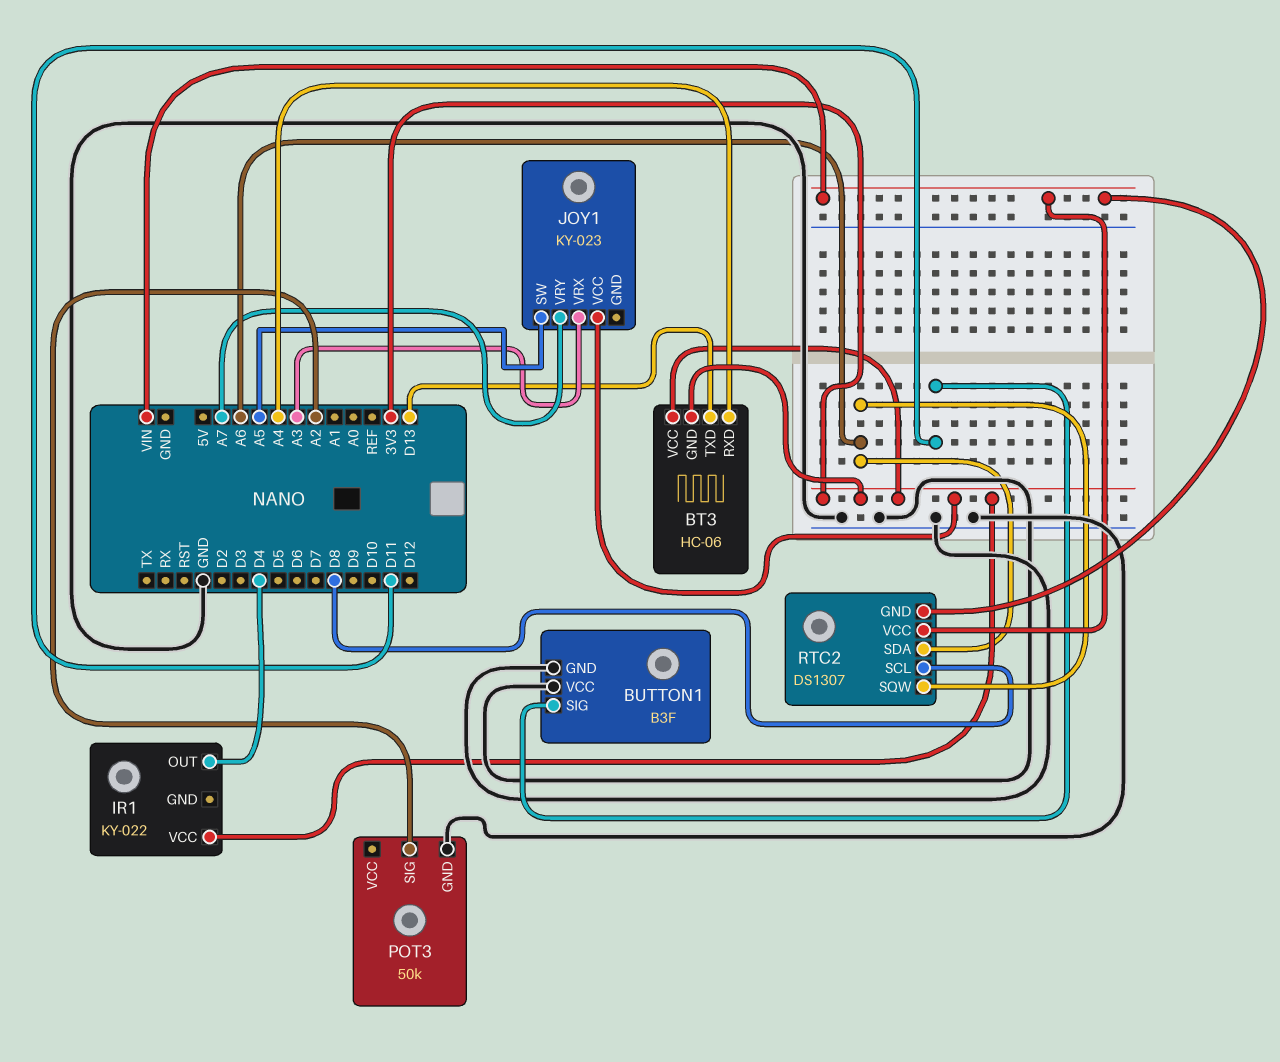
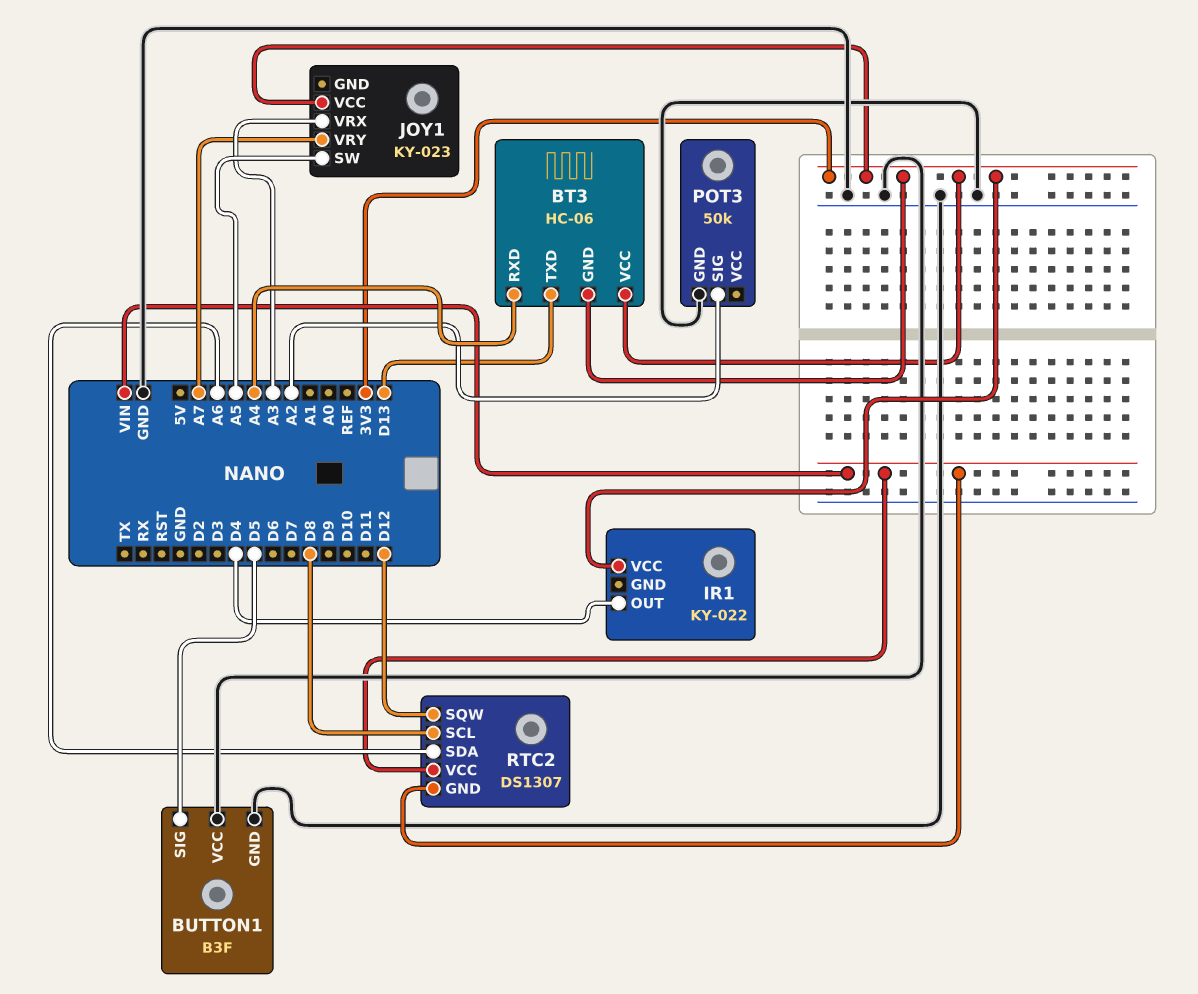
BUTTON1 pin SIG: D11 -> D5
RTC2 pin SQW: A6 -> D12

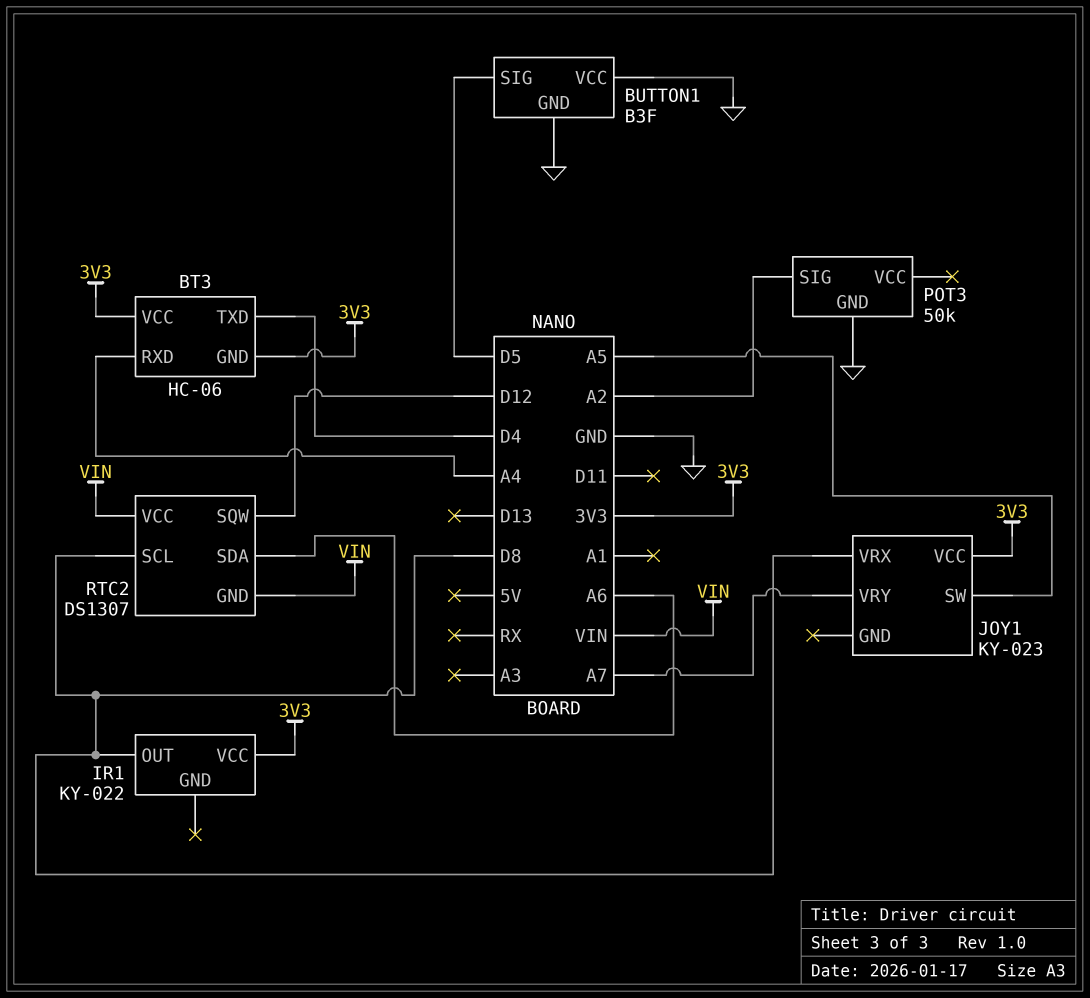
BT3 pin TXD: D13 -> D4
IR1 pin OUT: D4 -> D8
JOY1 pin VRX: A3 -> D8

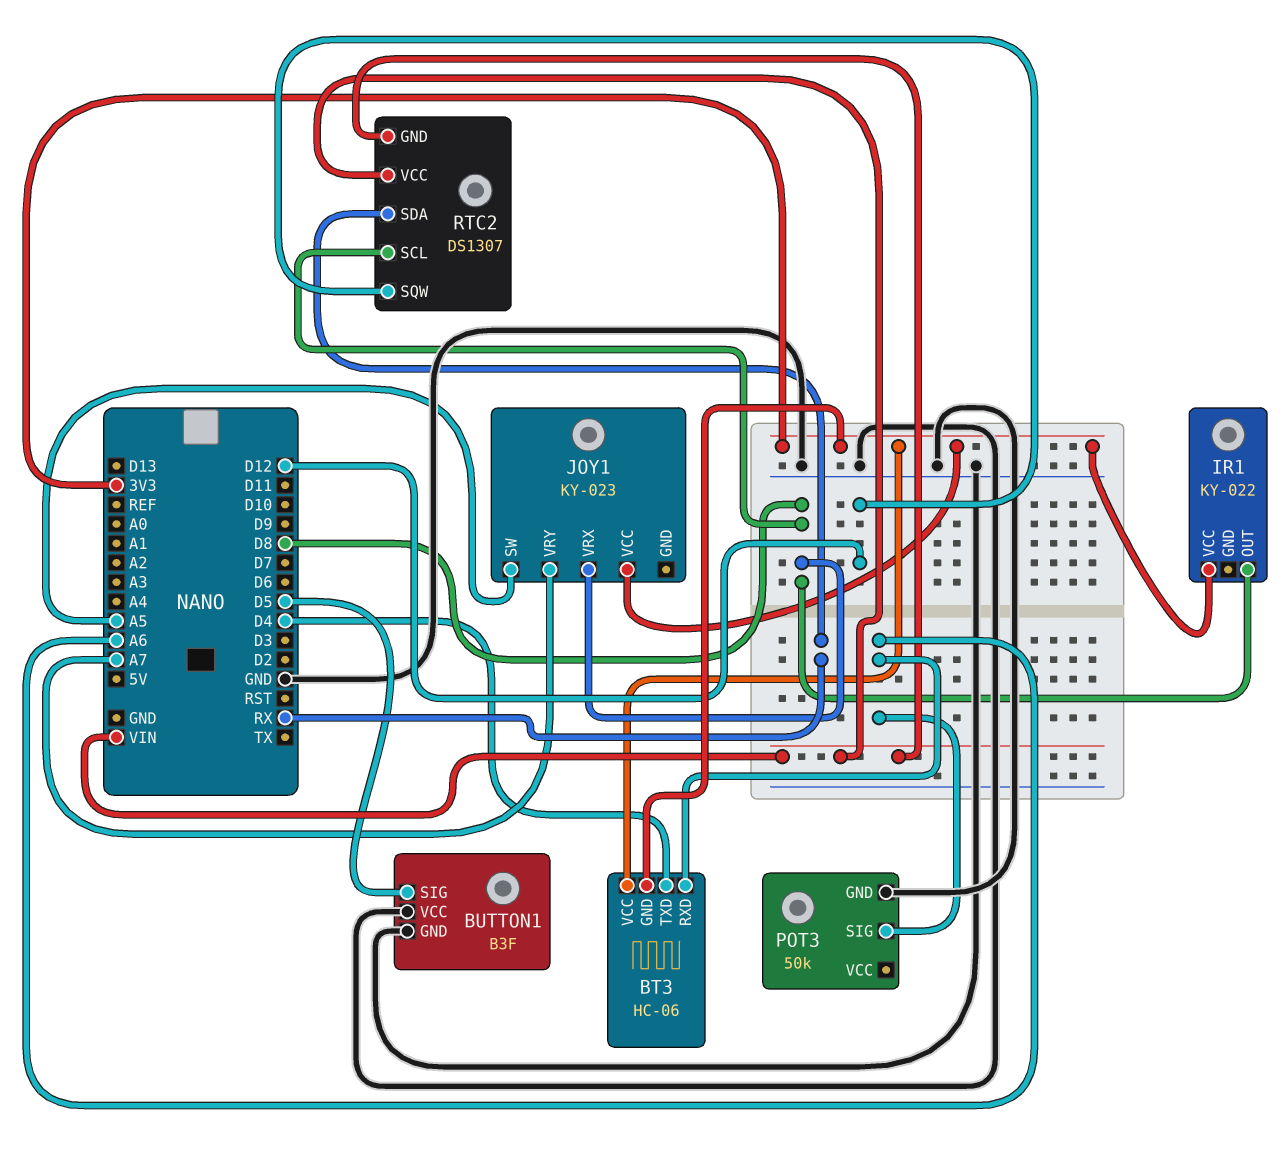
BT3 pin RXD: A4 -> A6
POT3 pin SIG: A2 -> A6
RTC2 pin SDA: A6 -> RX

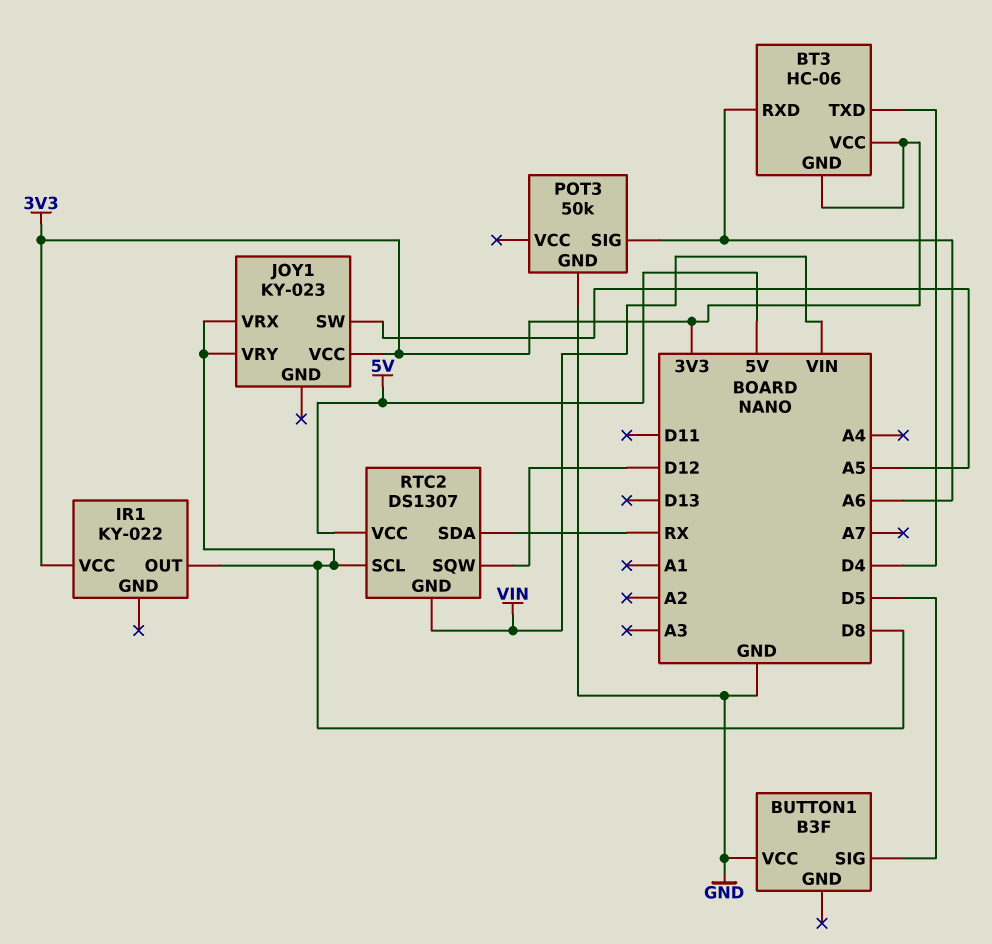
BUTTON1 pin GND: GND -> none
JOY1 pin VRY: A7 -> D8
RTC2 pin VCC: VIN -> 5V

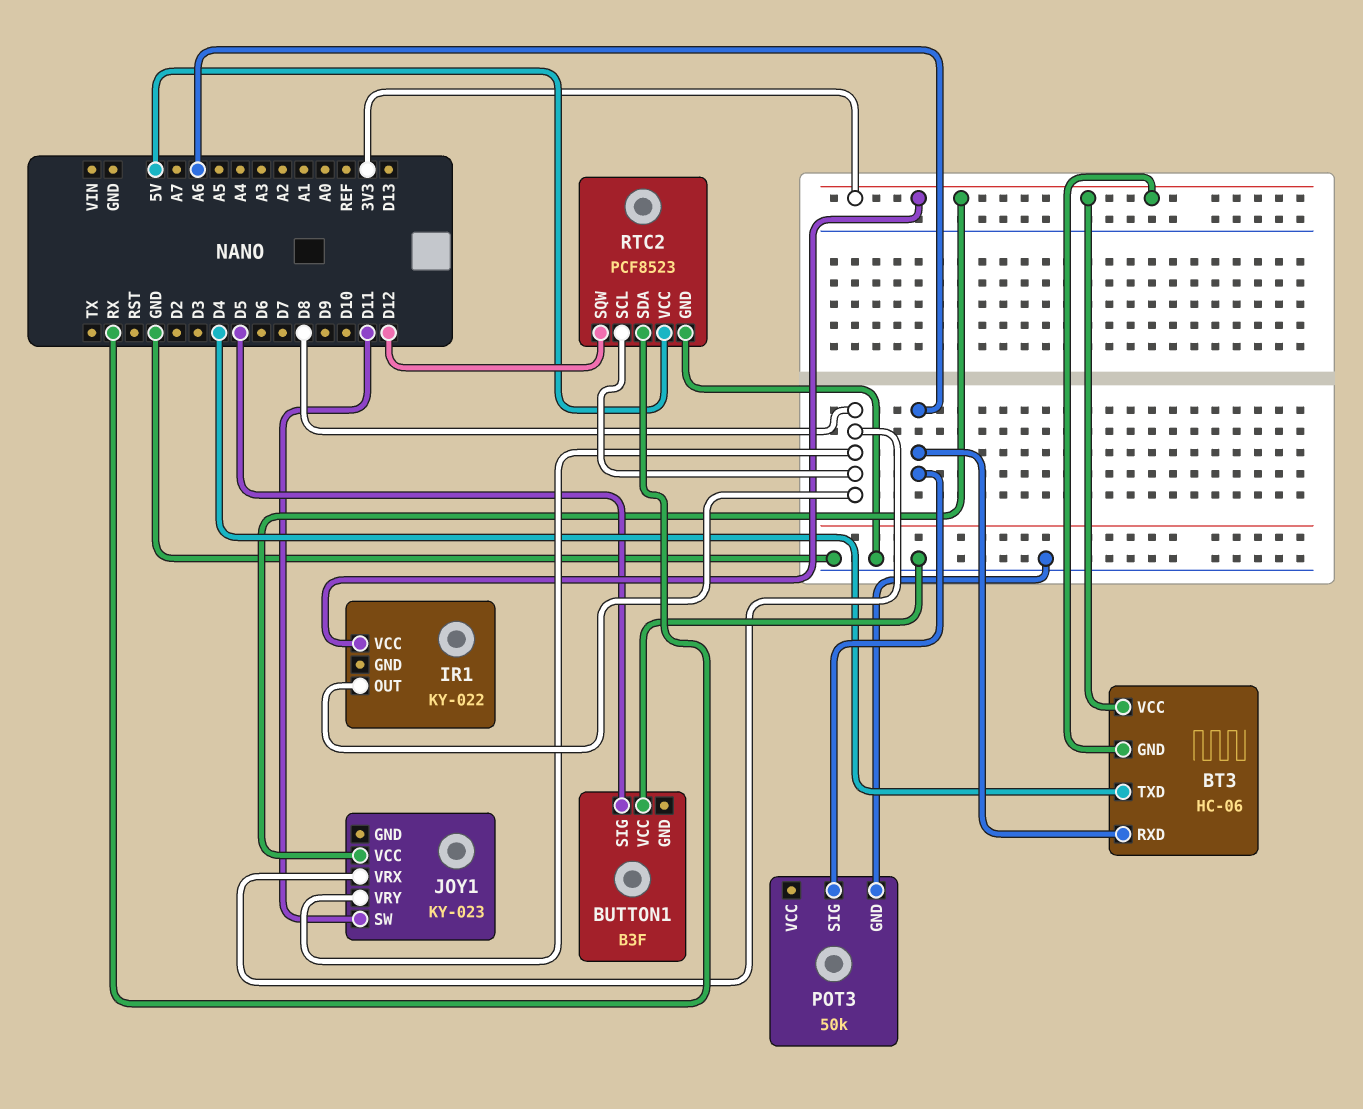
JOY1 pin SW: A5 -> D11
RTC2: DS1307 -> PCF8523
RTC2 pin GND: VIN -> GND

